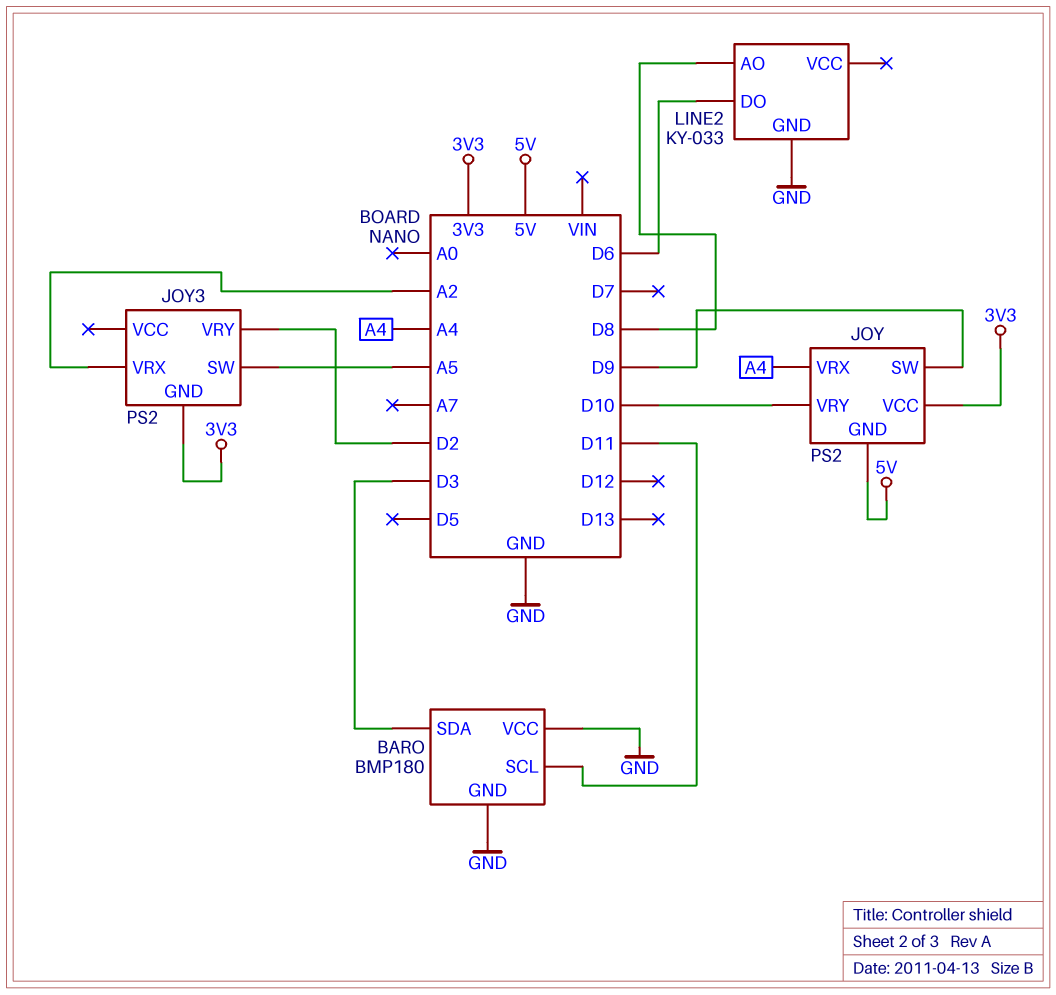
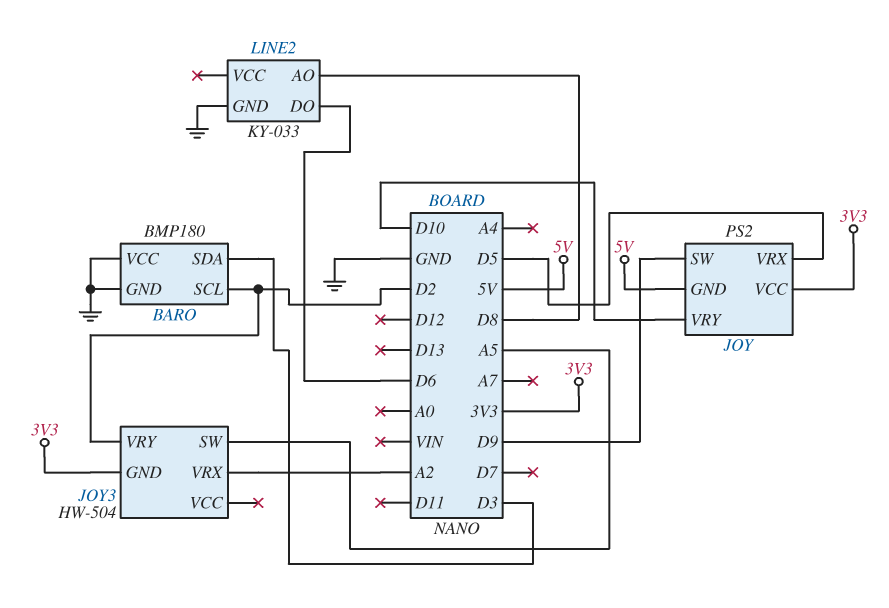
BARO pin SCL: D11 -> D2
JOY pin VRX: A4 -> D5
JOY3: PS2 -> HW-504

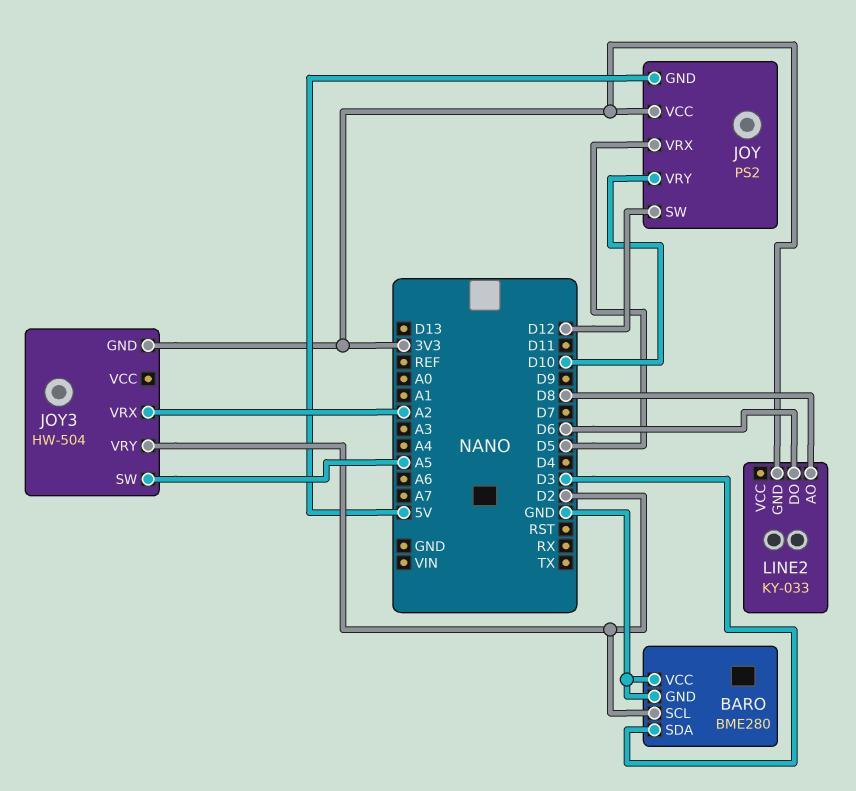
BARO: BMP180 -> BME280
JOY pin SW: D9 -> D12
LINE2 pin GND: GND -> 3V3

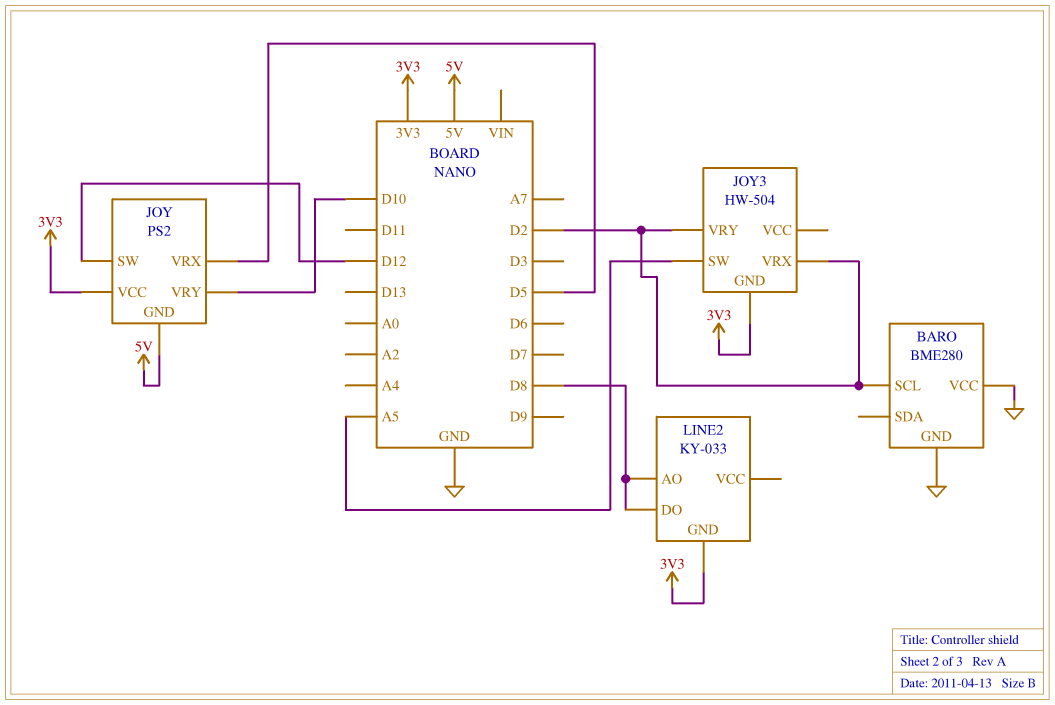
BARO pin SDA: D3 -> none
JOY3 pin VRX: A2 -> D2
LINE2 pin DO: D6 -> D8

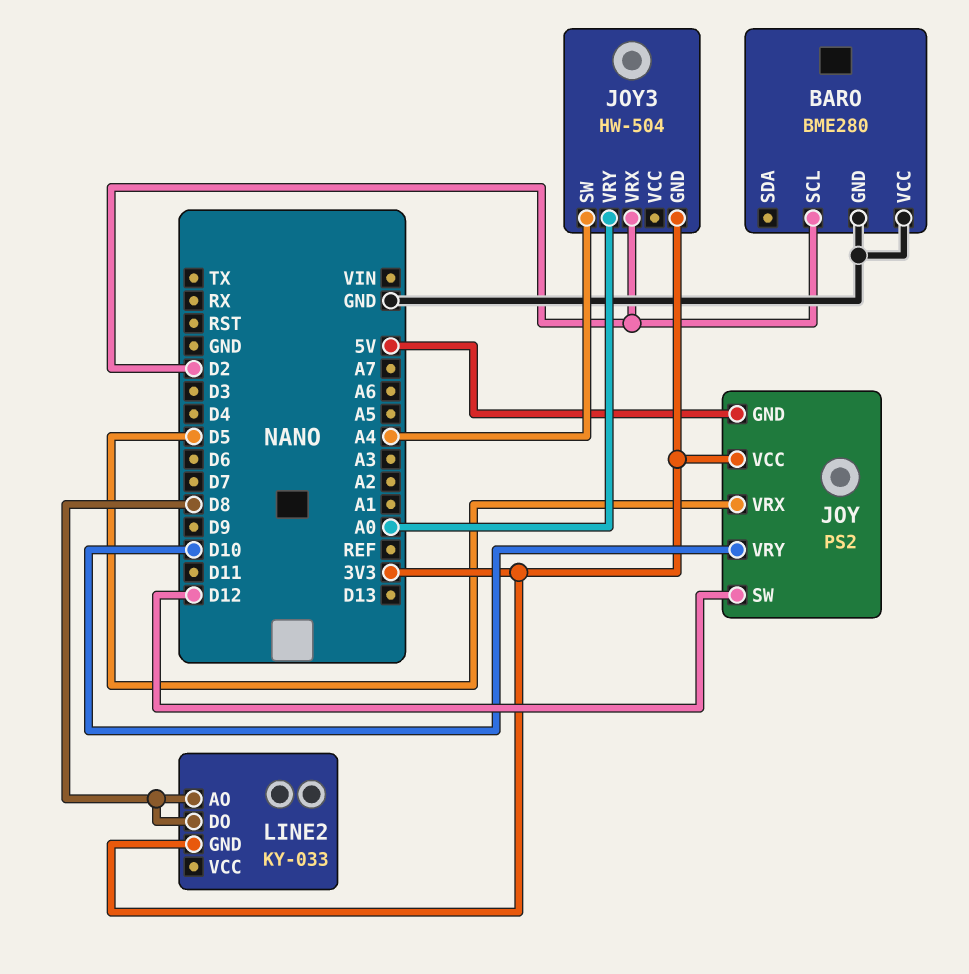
JOY3 pin SW: A5 -> A4
JOY3 pin VRY: D2 -> A0

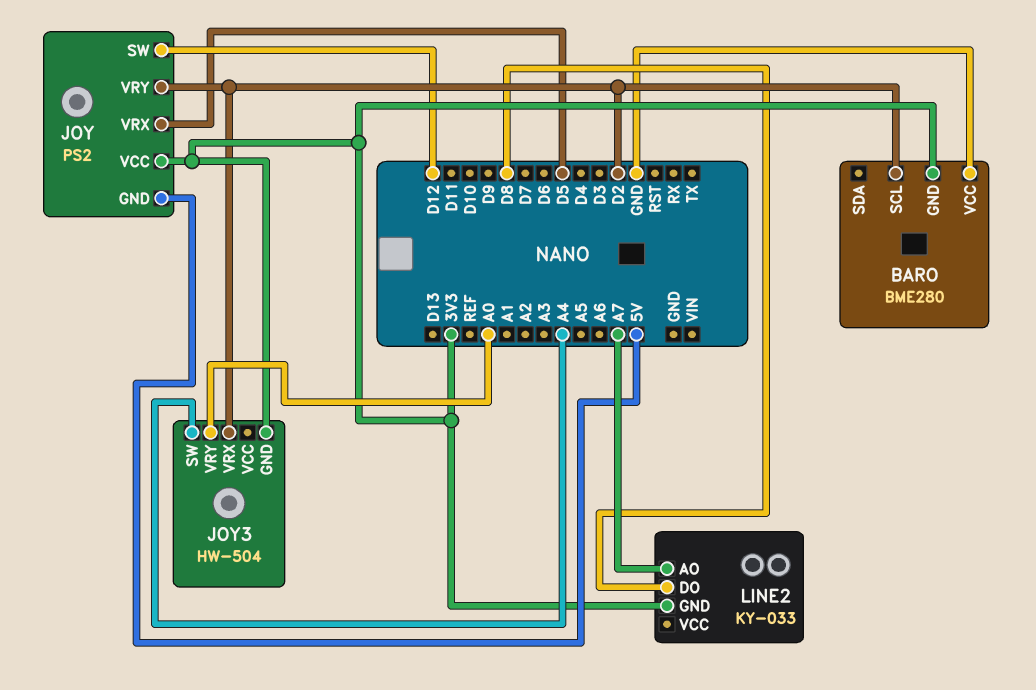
BARO pin GND: GND -> 3V3
JOY pin VRY: D10 -> D2
LINE2 pin AO: D8 -> A7

